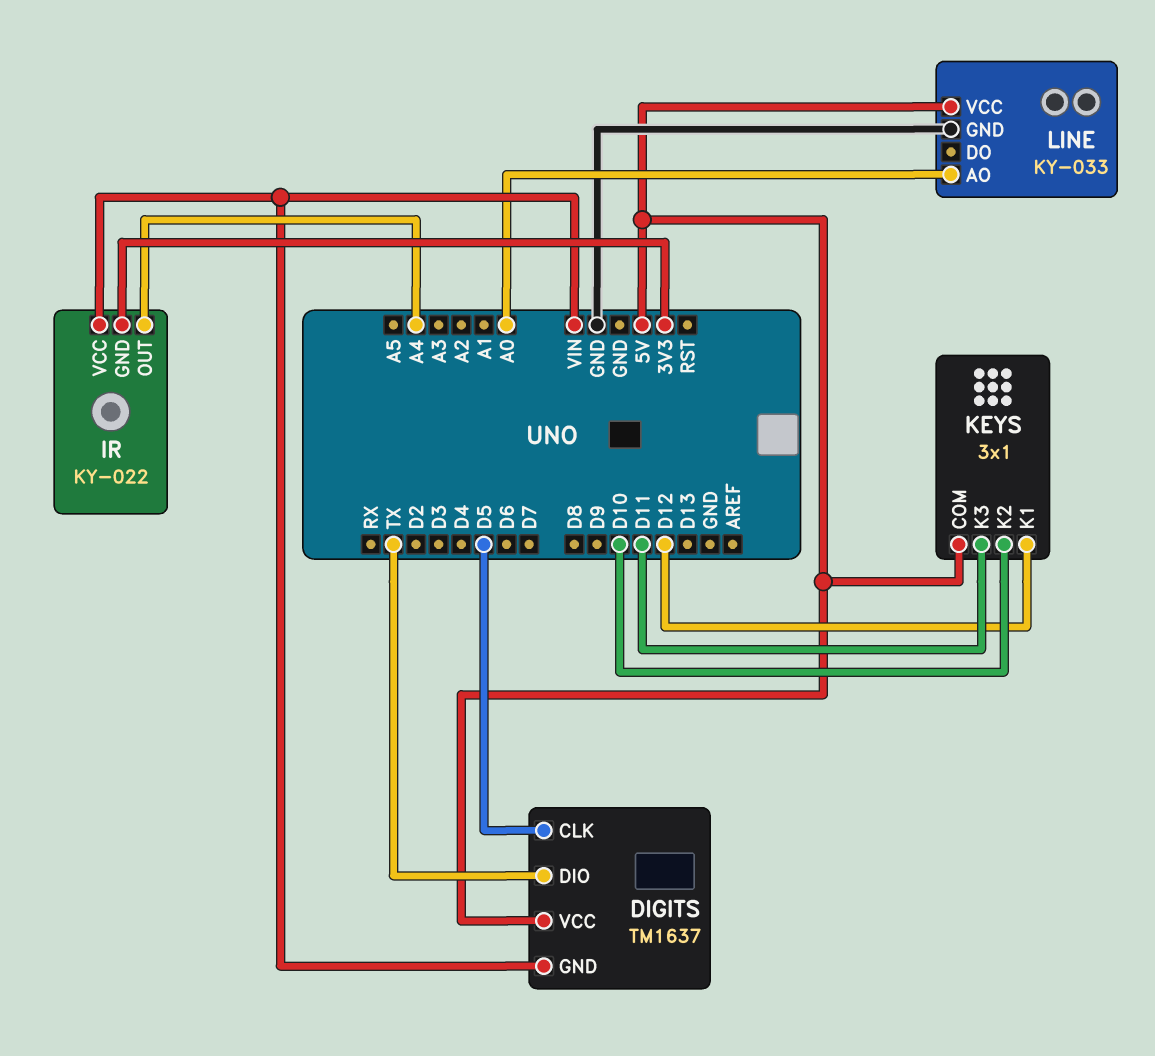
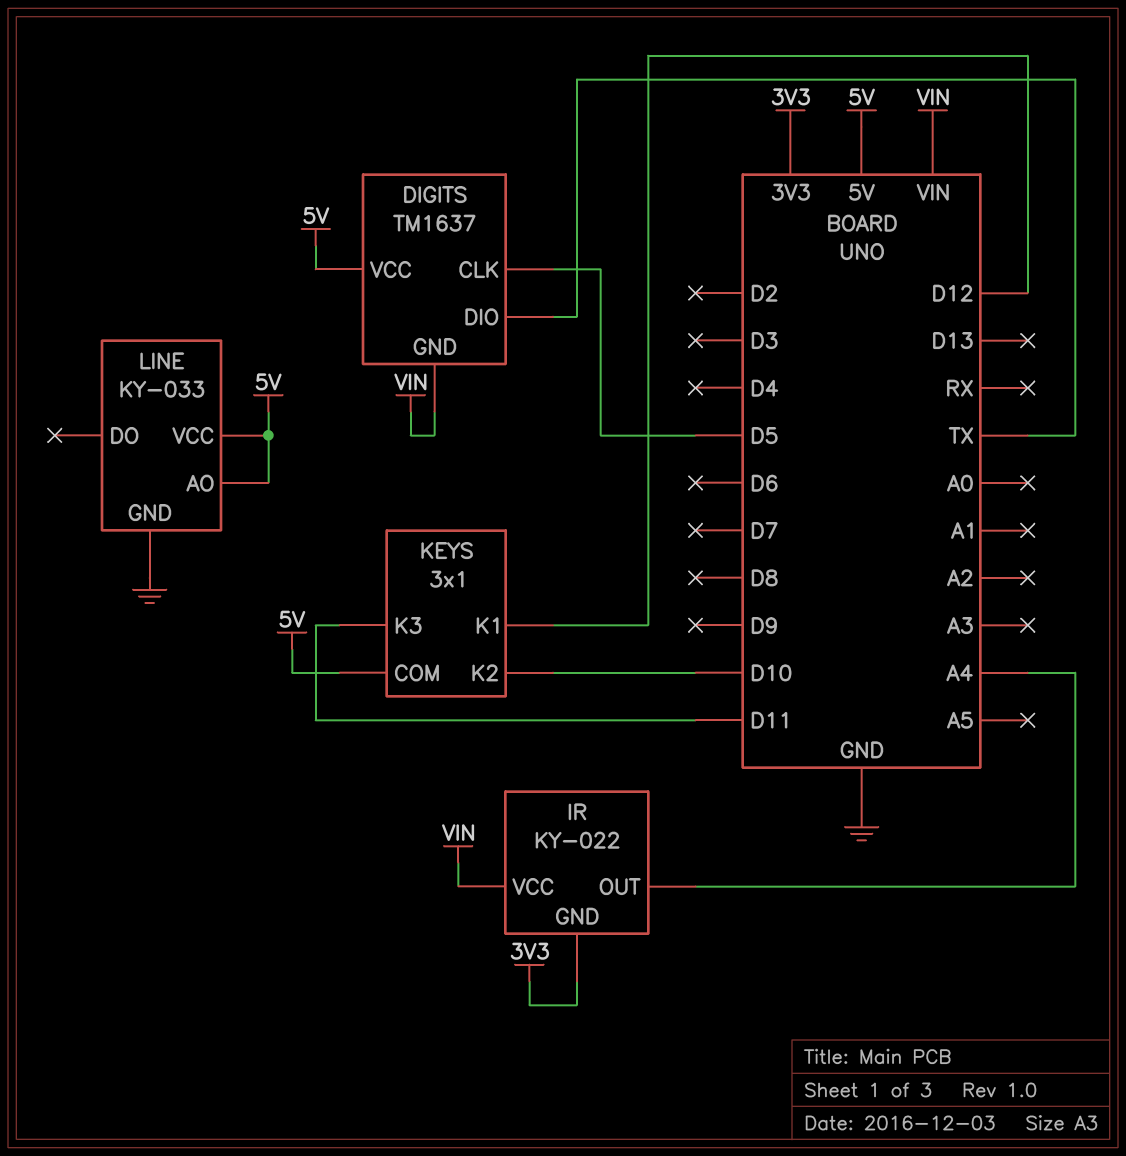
LINE pin AO: A0 -> 5V

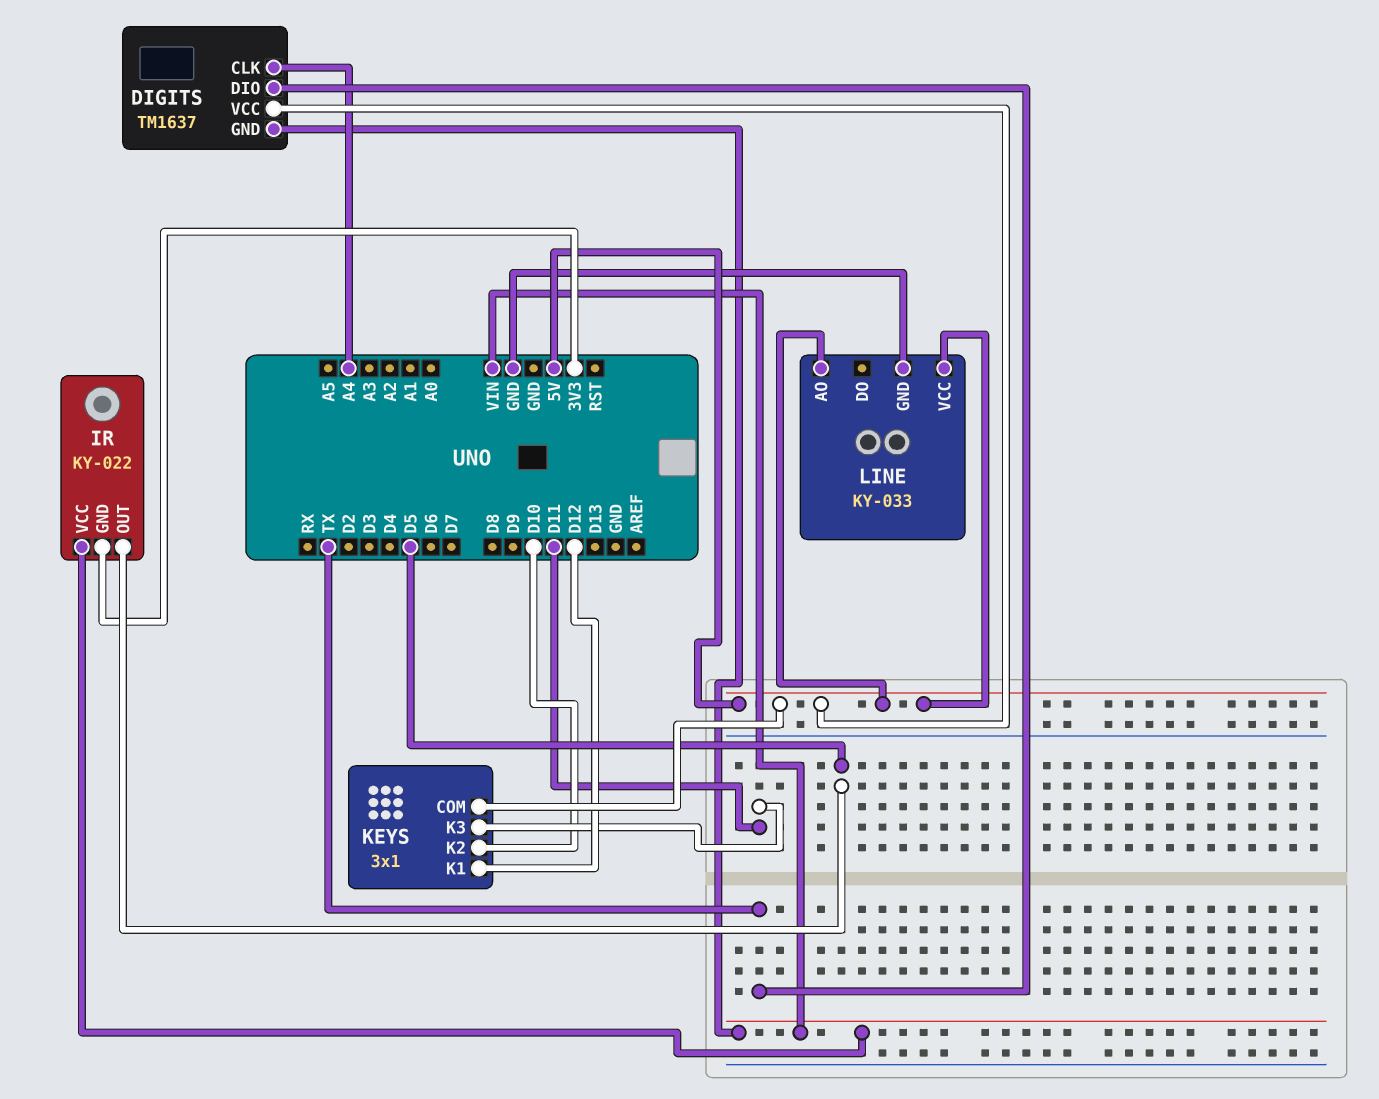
DIGITS pin CLK: D5 -> A4
IR pin OUT: A4 -> D5

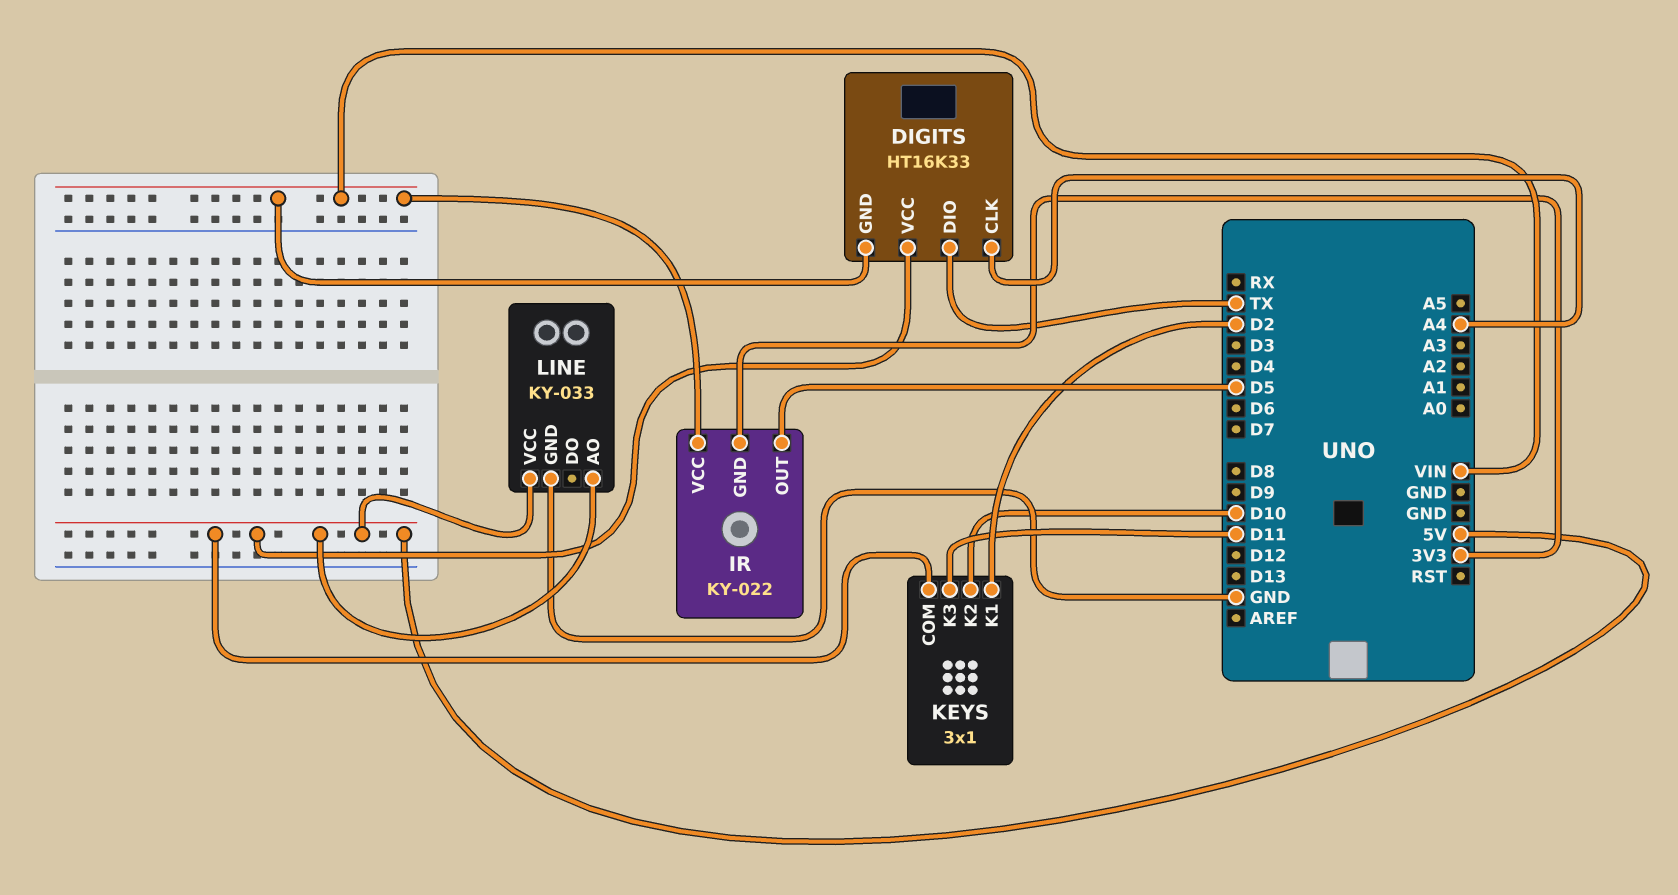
DIGITS: TM1637 -> HT16K33
KEYS pin K1: D12 -> D2

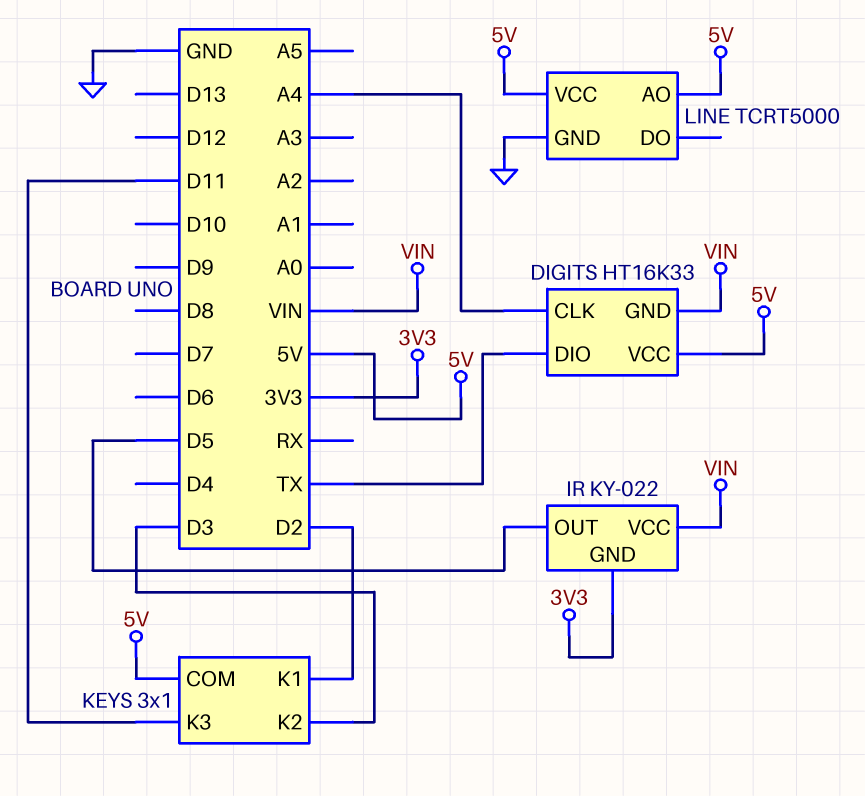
KEYS pin K2: D10 -> D3
LINE: KY-033 -> TCRT5000

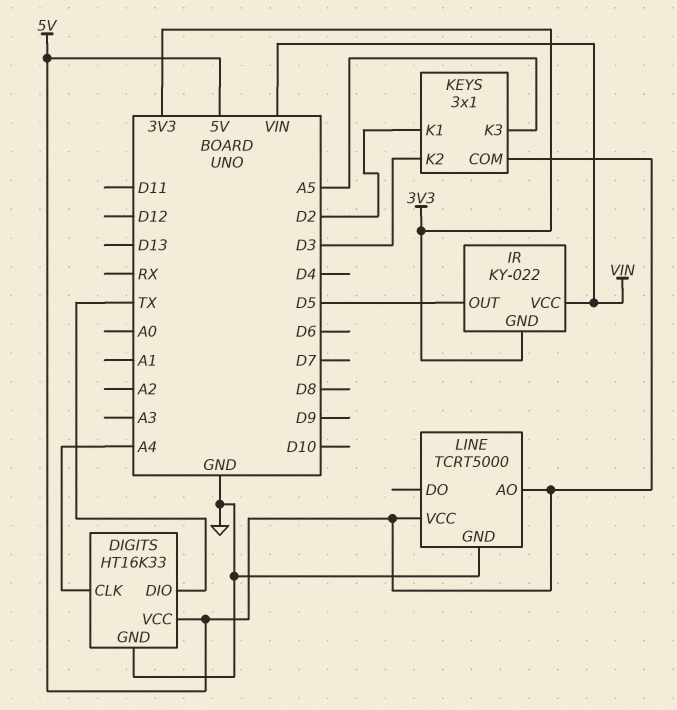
DIGITS pin GND: VIN -> GND
KEYS pin K3: D11 -> A5

